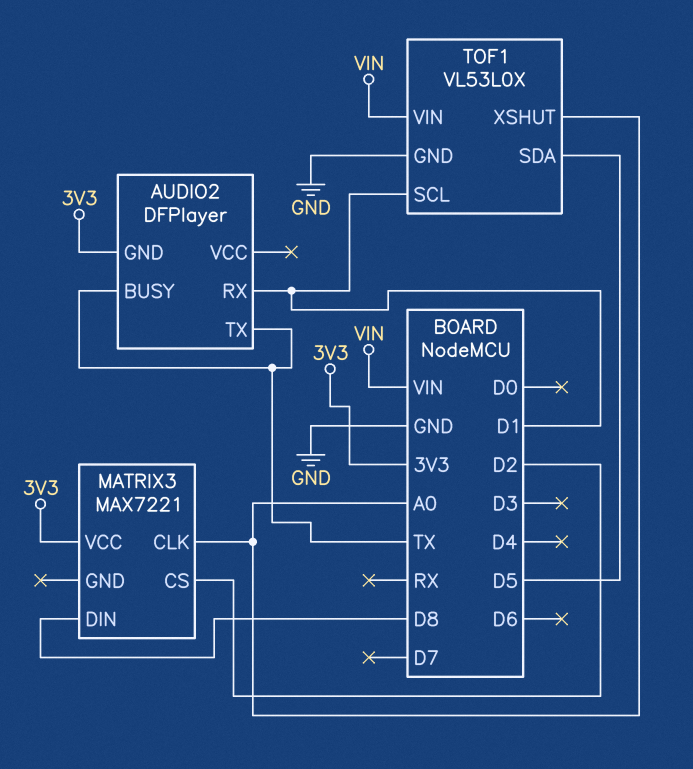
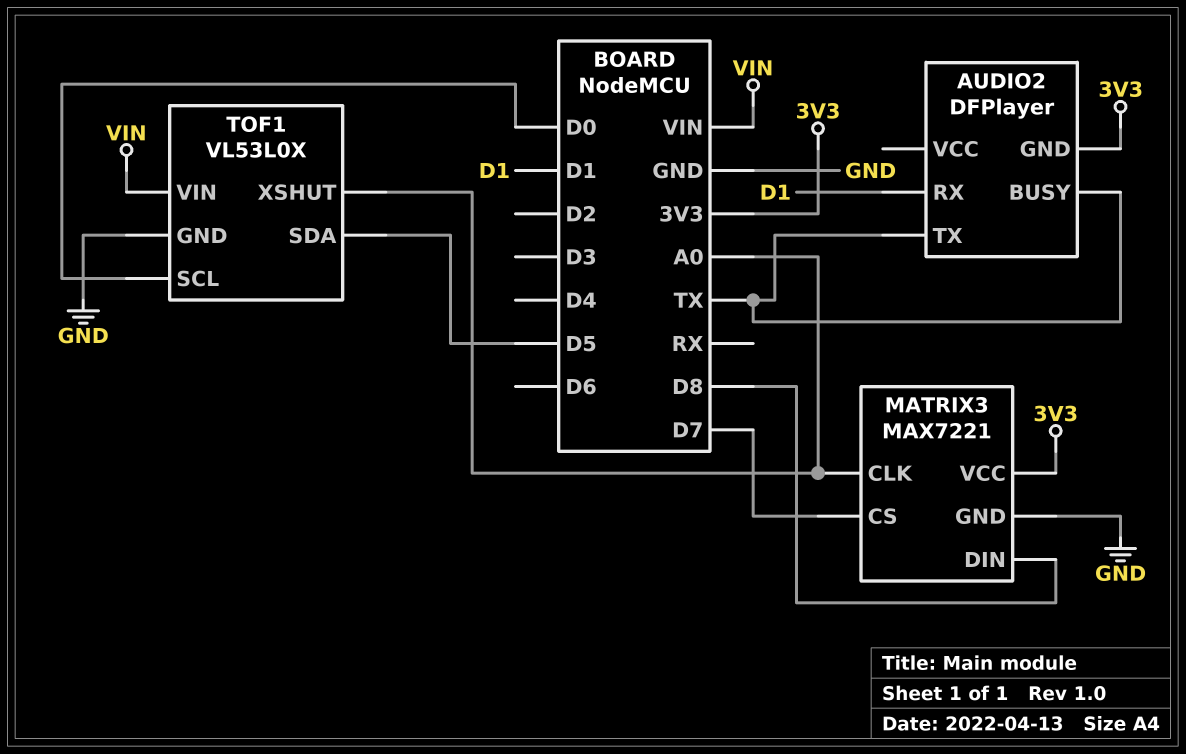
MATRIX3 pin CS: D2 -> D7
MATRIX3 pin GND: none -> GND
TOF1 pin SCL: D1 -> D0

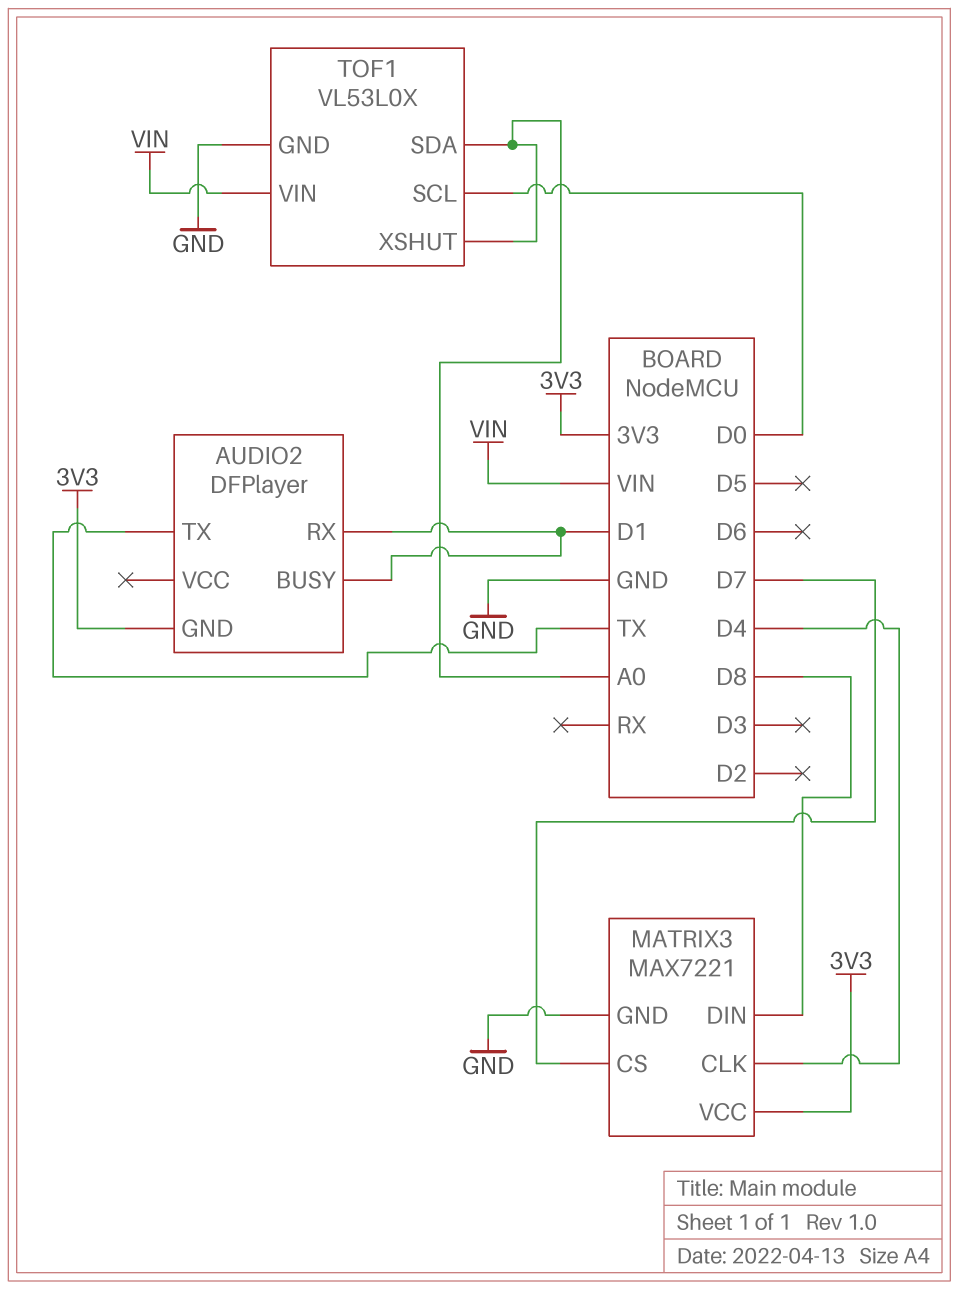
AUDIO2 pin BUSY: TX -> D1
MATRIX3 pin CLK: A0 -> D4
TOF1 pin SDA: D5 -> A0

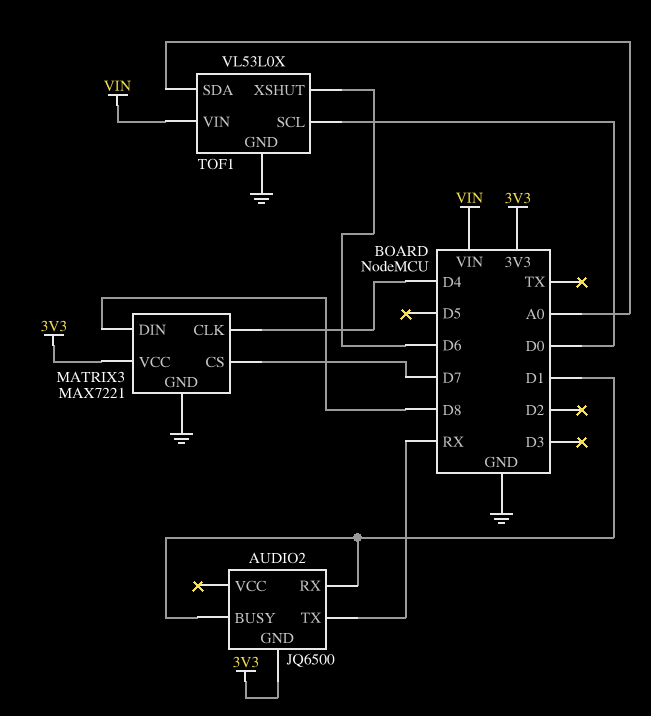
AUDIO2: DFPlayer -> JQ6500
AUDIO2 pin TX: TX -> RX
TOF1 pin XSHUT: A0 -> D6

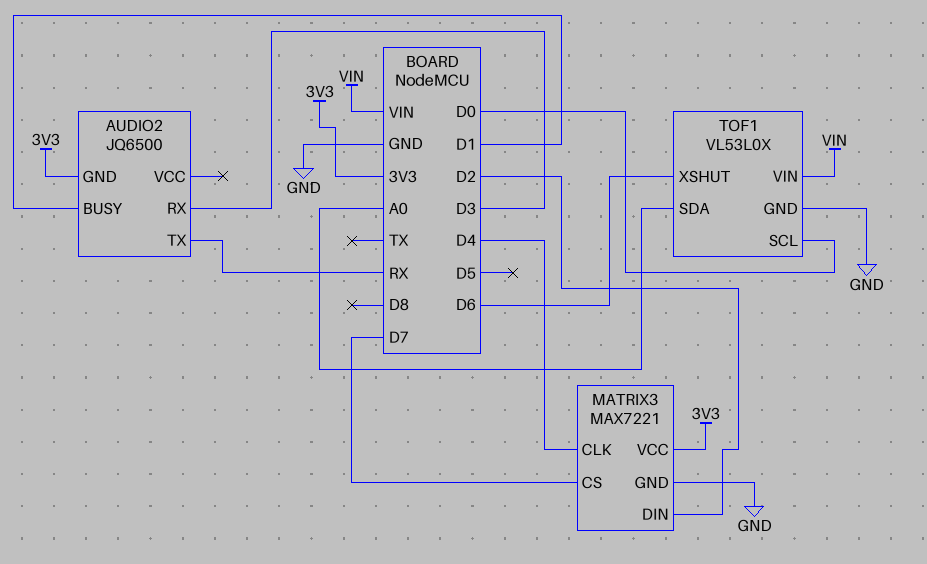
AUDIO2 pin RX: D1 -> D3
MATRIX3 pin DIN: D8 -> D2

